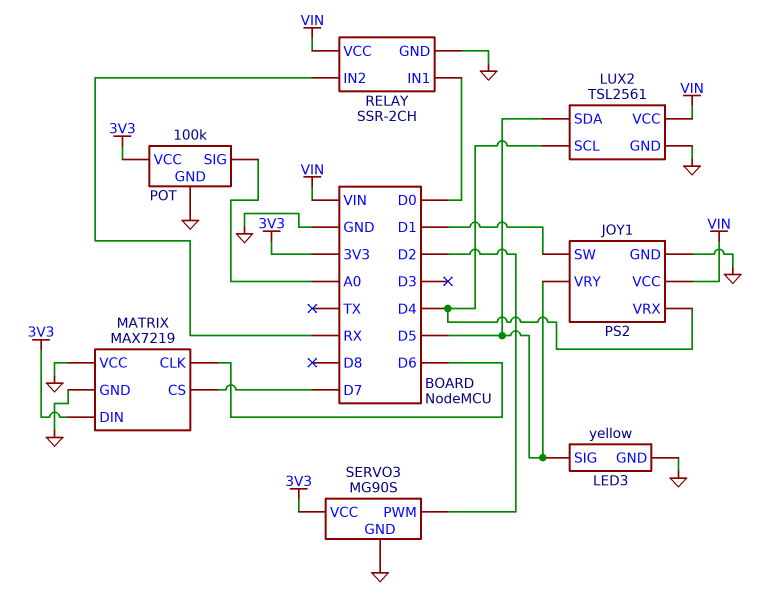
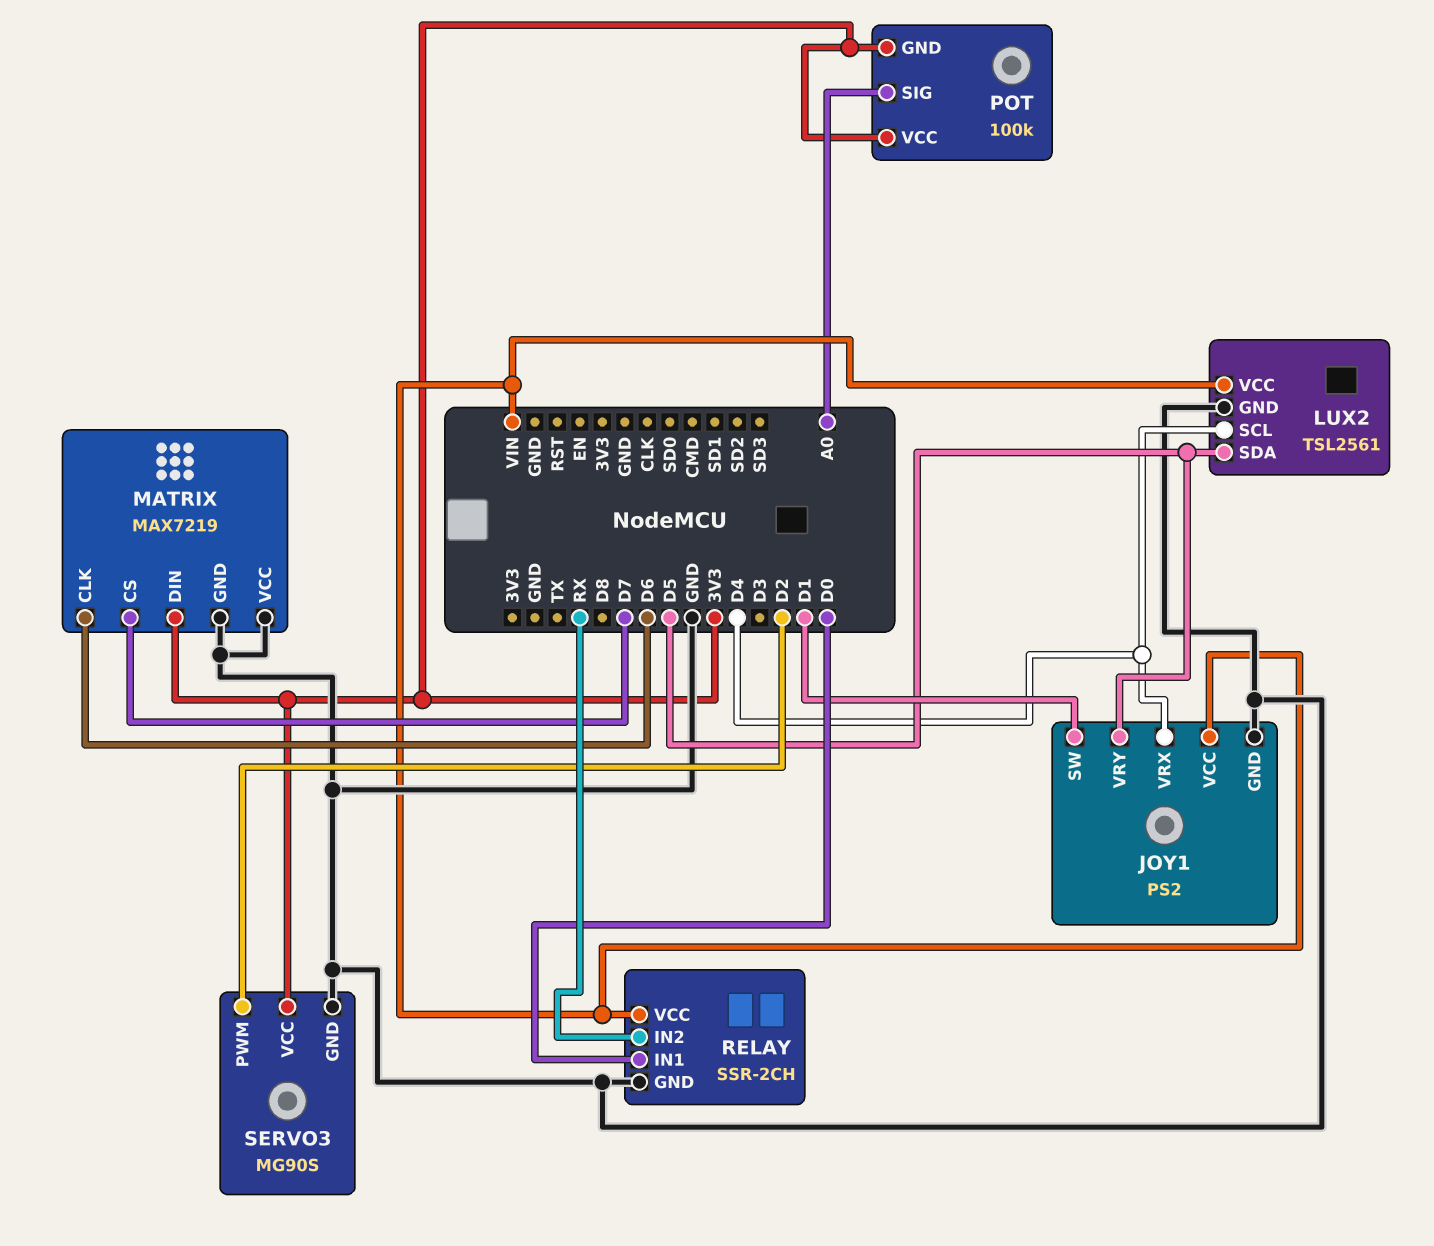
LED3: yellow -> none
LED3 pin GND: GND -> none
LED3 pin SIG: D5 -> none
POT pin GND: GND -> 3V3

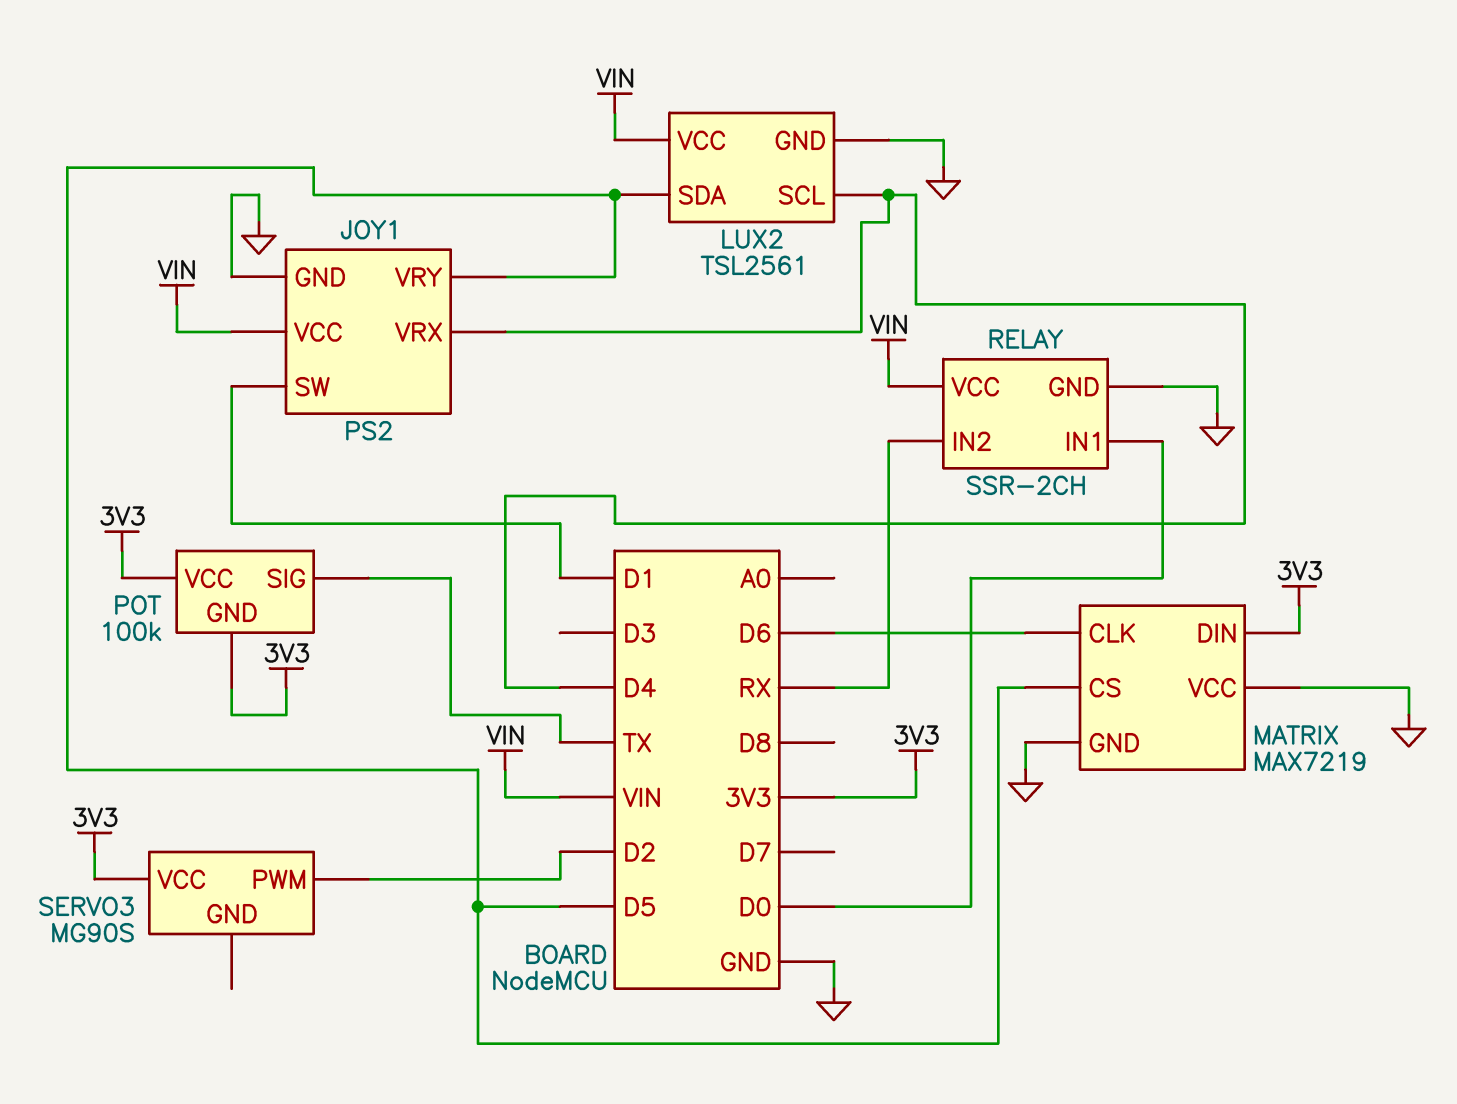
MATRIX pin CS: D7 -> D5
POT pin SIG: A0 -> TX
SERVO3 pin GND: GND -> none

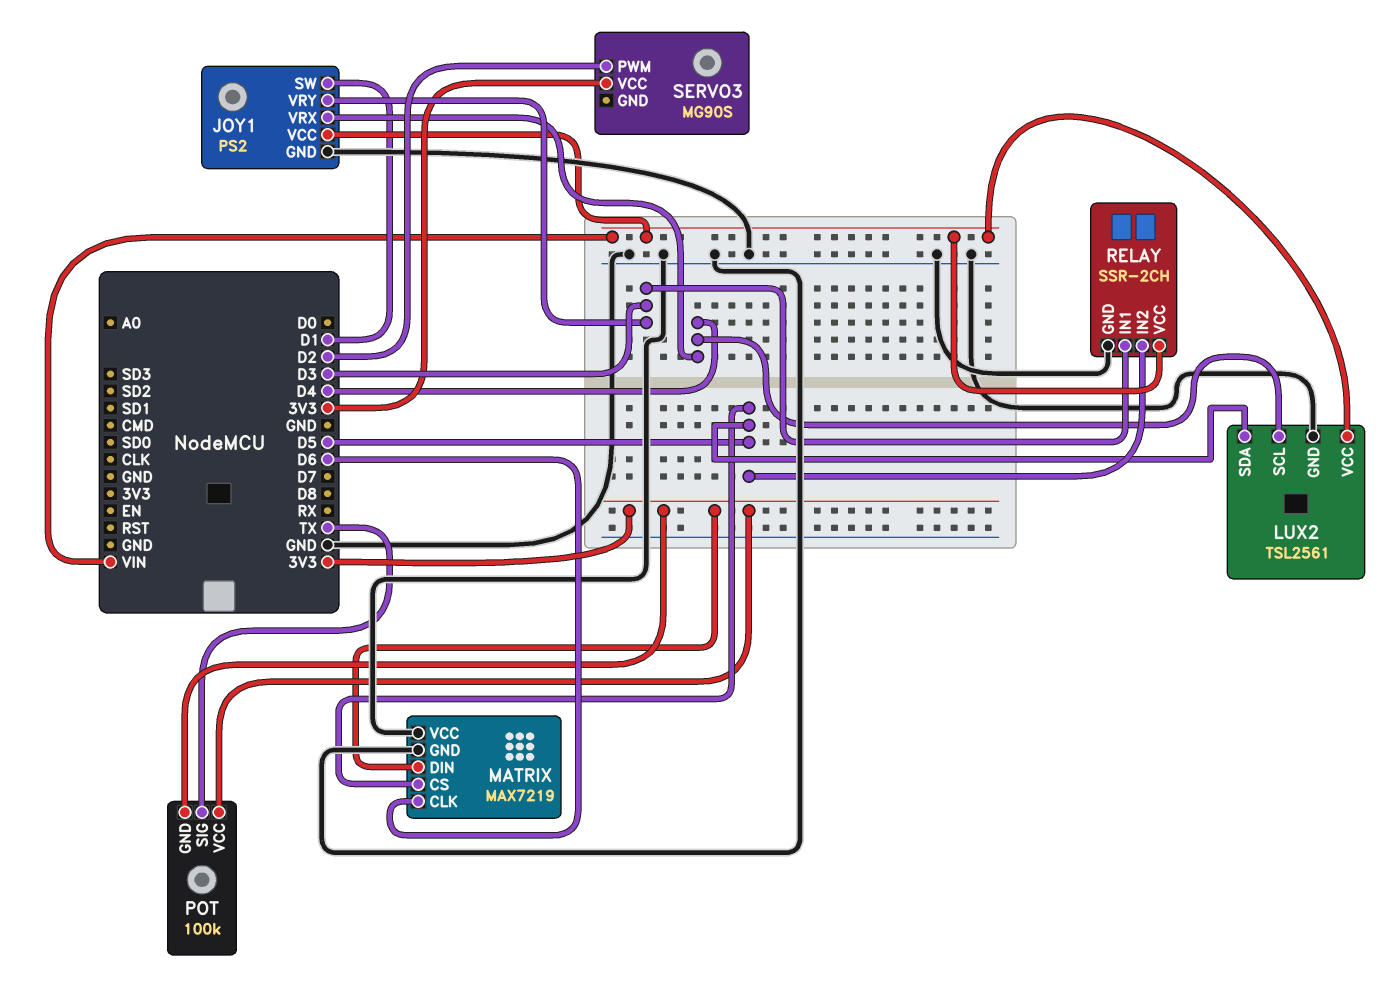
JOY1 pin VRY: D5 -> D3
RELAY pin IN1: D0 -> D3
RELAY pin IN2: RX -> D5

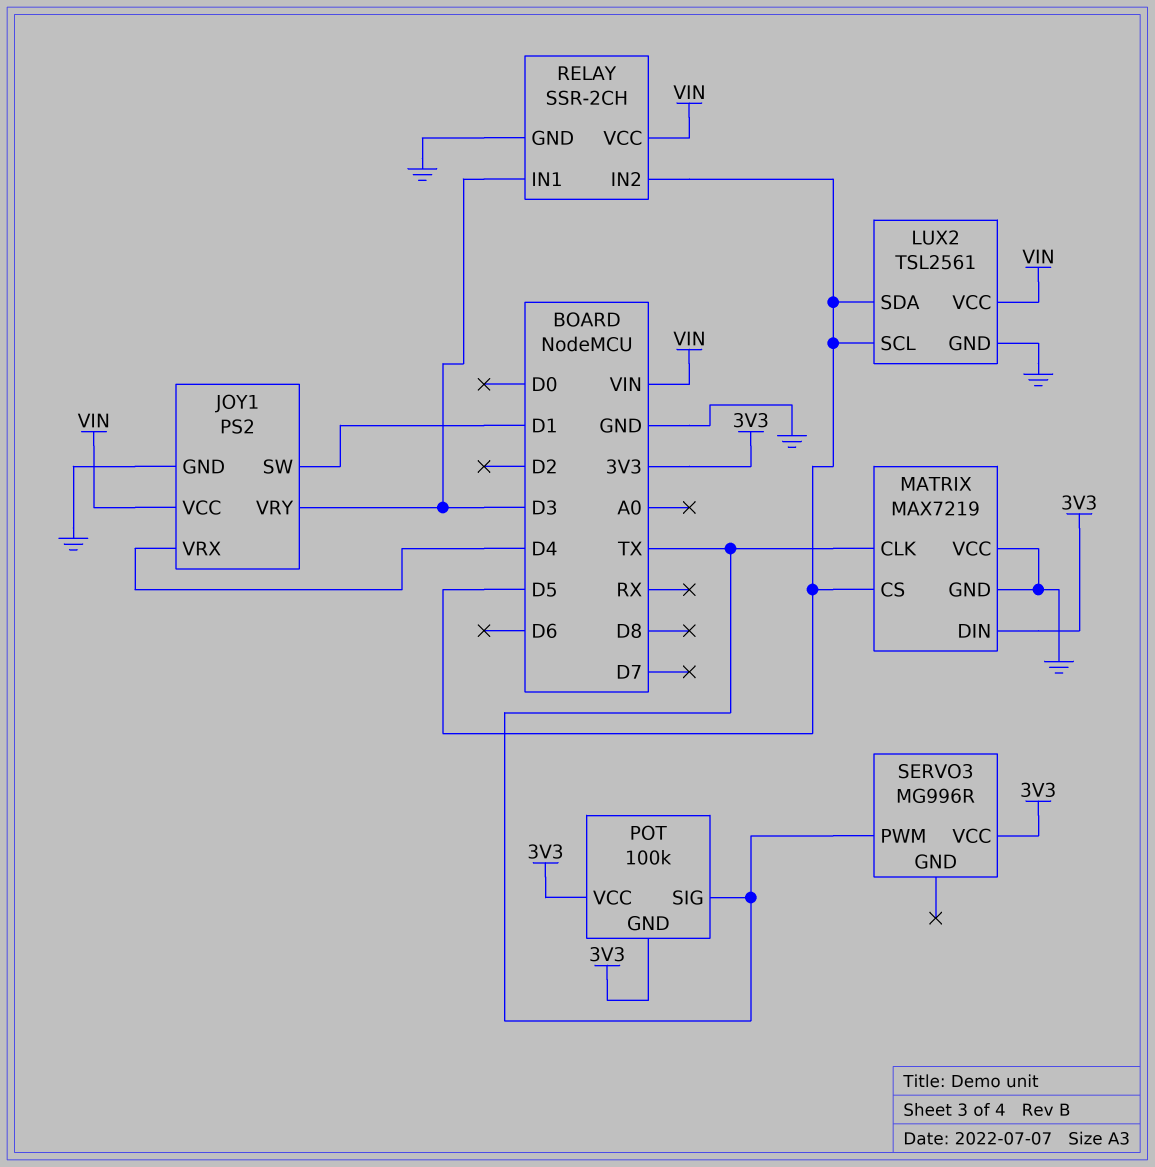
LUX2 pin SCL: D4 -> D5
MATRIX pin CLK: D6 -> TX
SERVO3: MG90S -> MG996R
SERVO3 pin PWM: D2 -> TX

